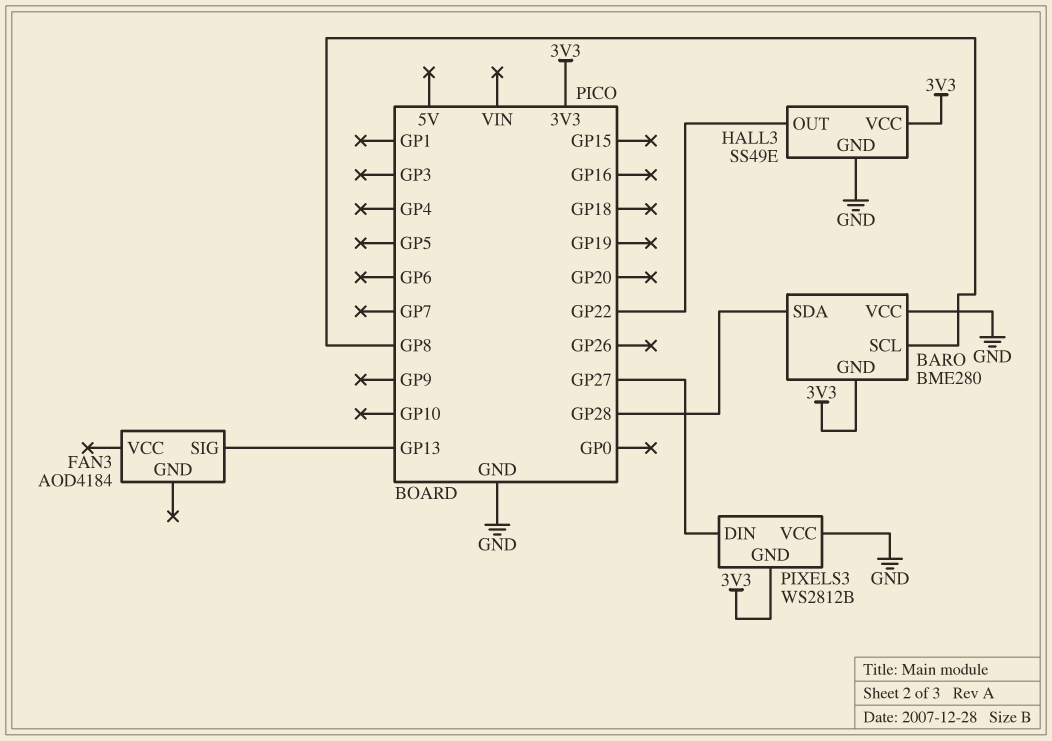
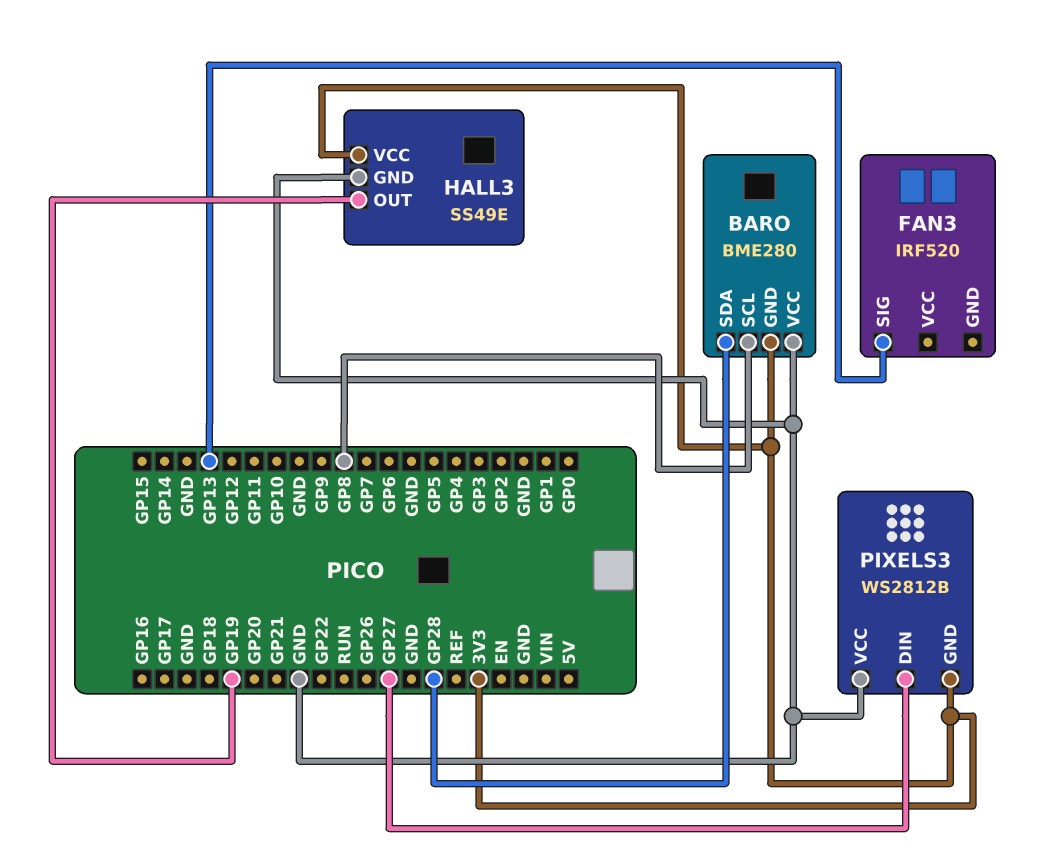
FAN3: AOD4184 -> IRF520
HALL3 pin OUT: GP22 -> GP19

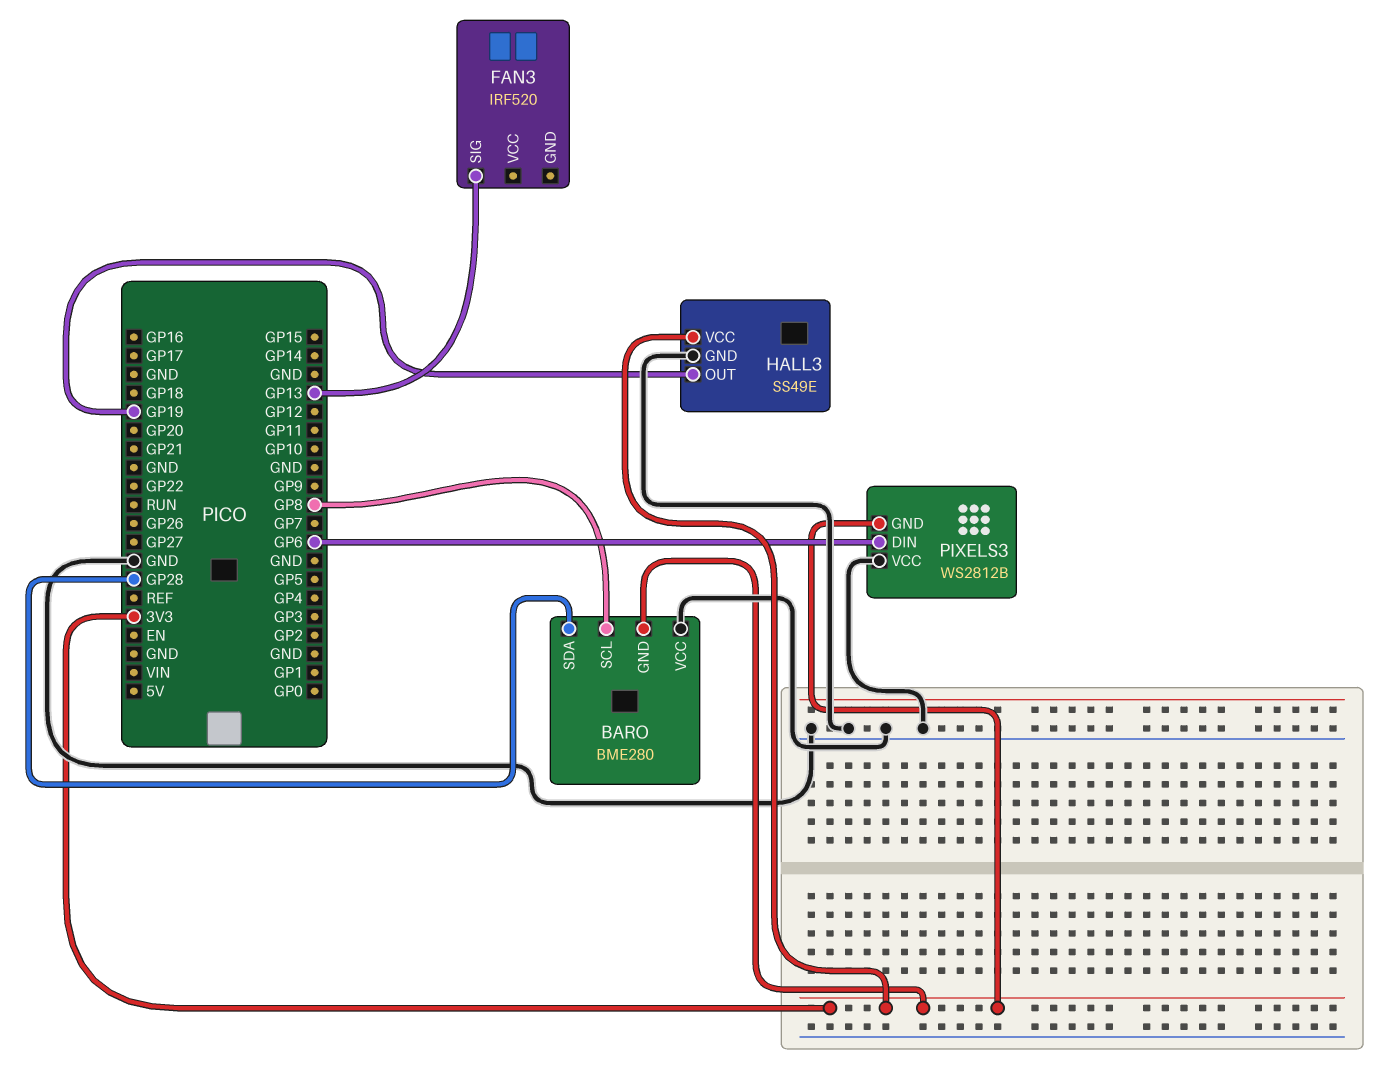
PIXELS3 pin DIN: GP27 -> GP6

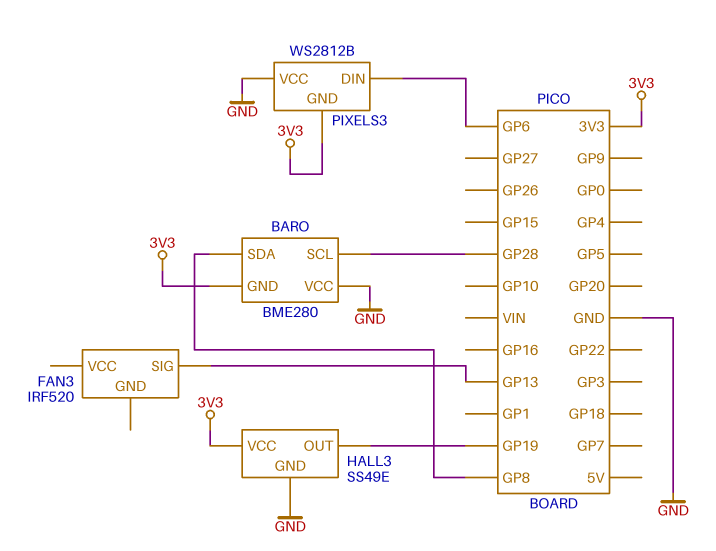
BARO pin SCL: GP8 -> GP28
BARO pin SDA: GP28 -> GP8

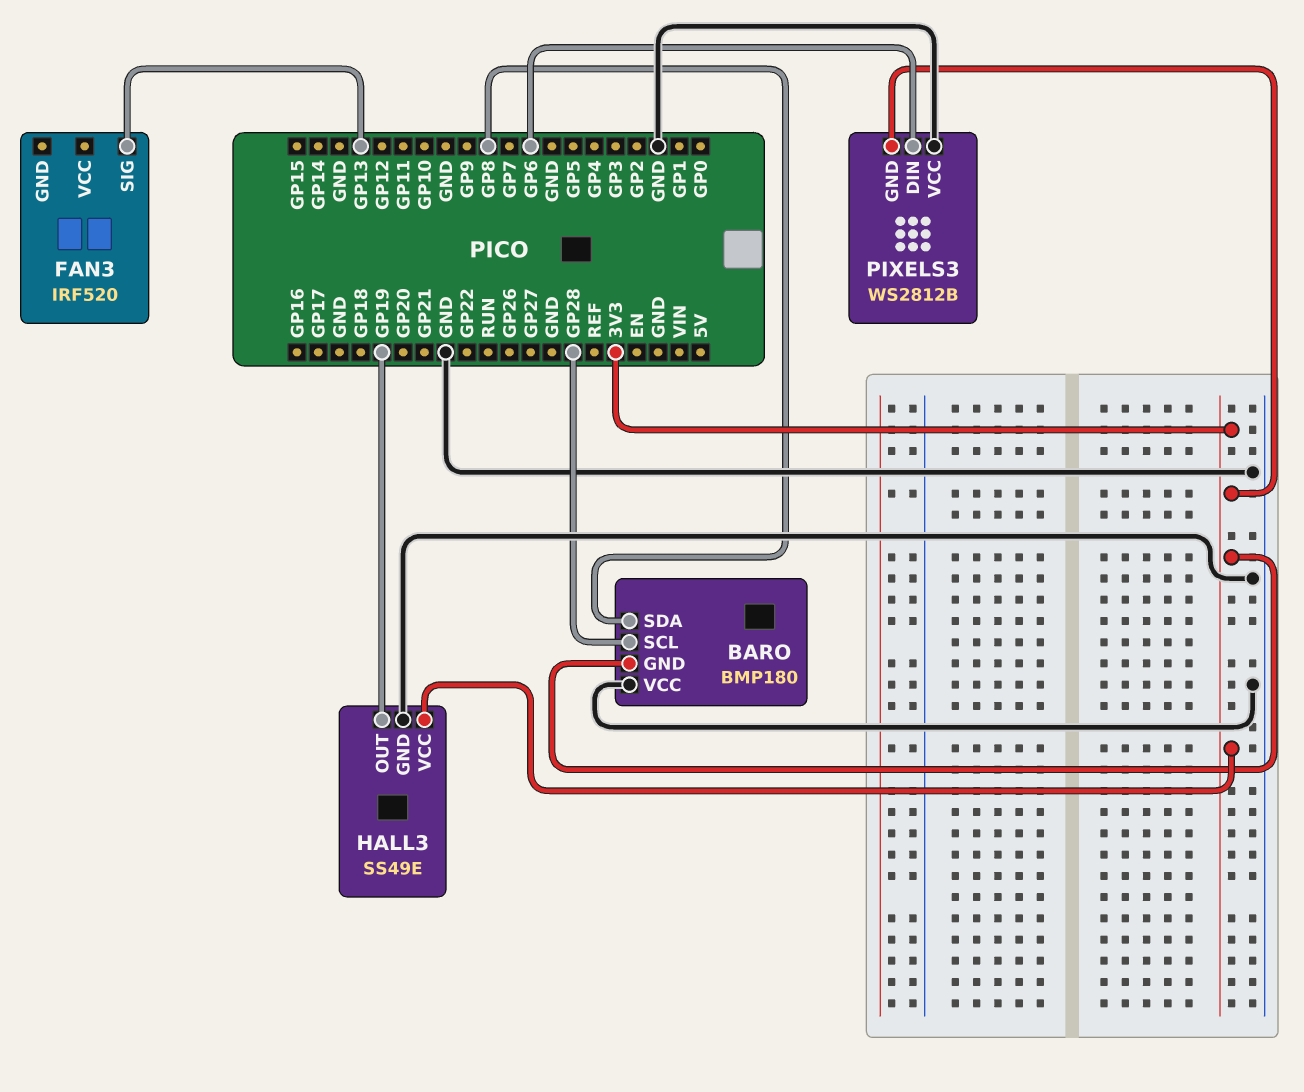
BARO: BME280 -> BMP180

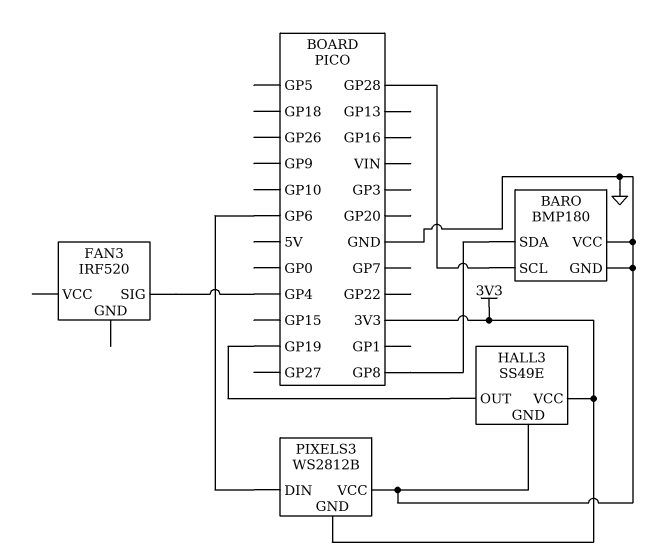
BARO pin GND: 3V3 -> GND
FAN3 pin SIG: GP13 -> GP4

